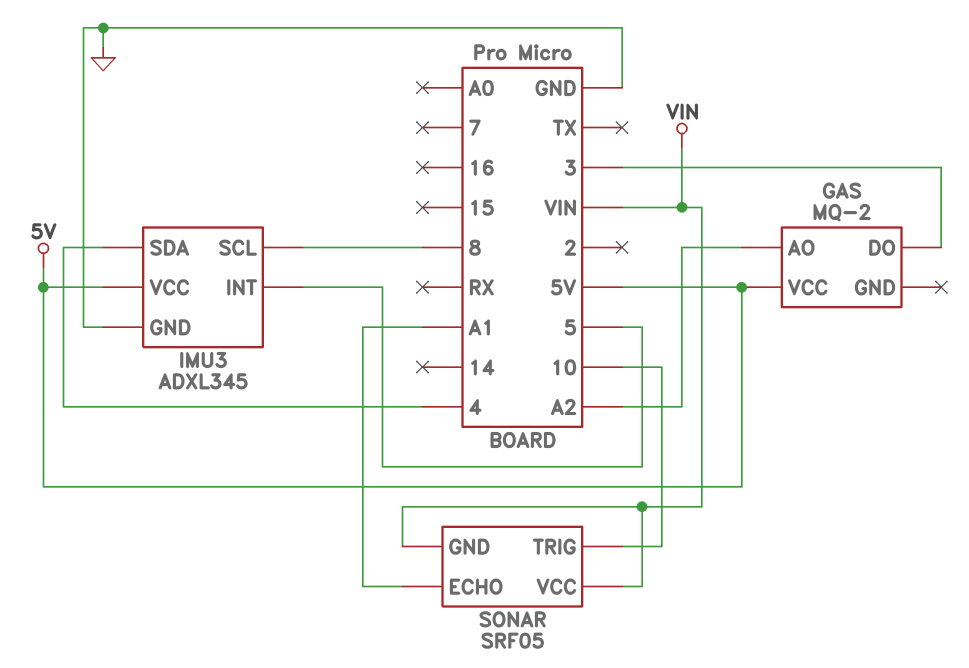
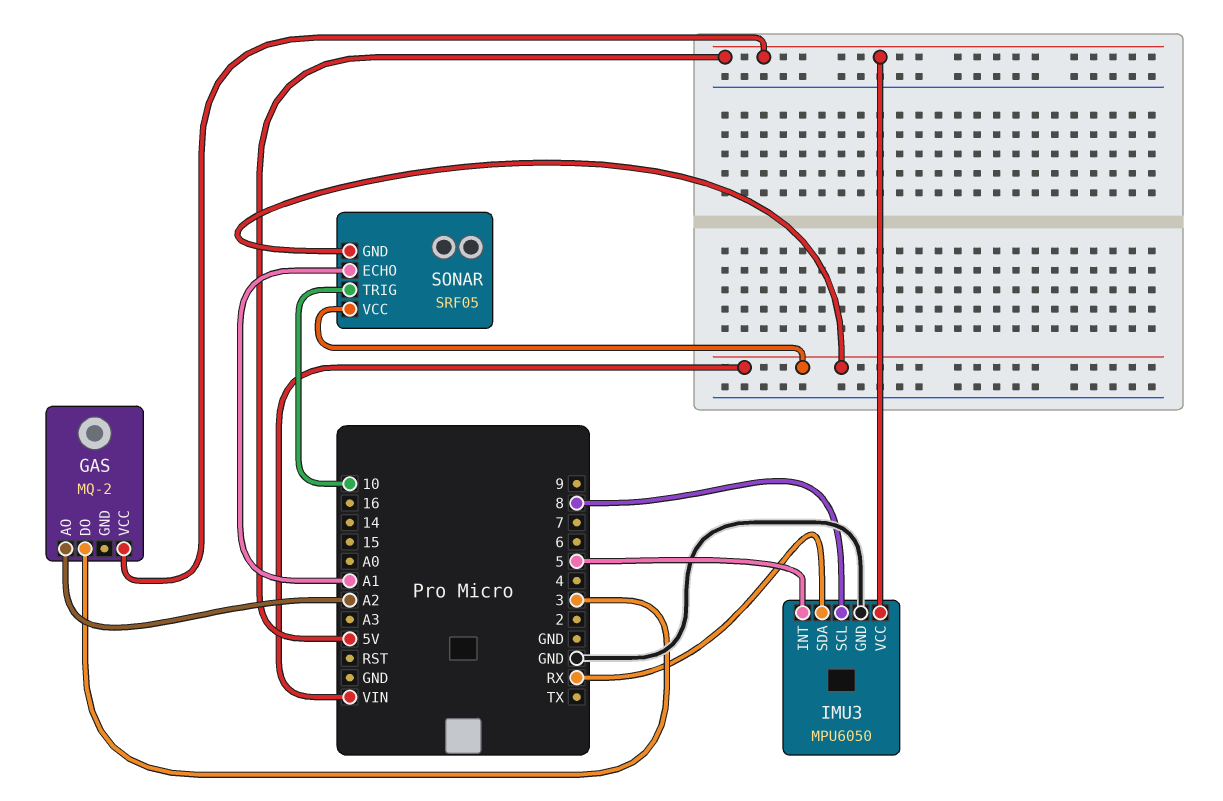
IMU3: ADXL345 -> MPU6050
IMU3 pin SDA: 4 -> RX

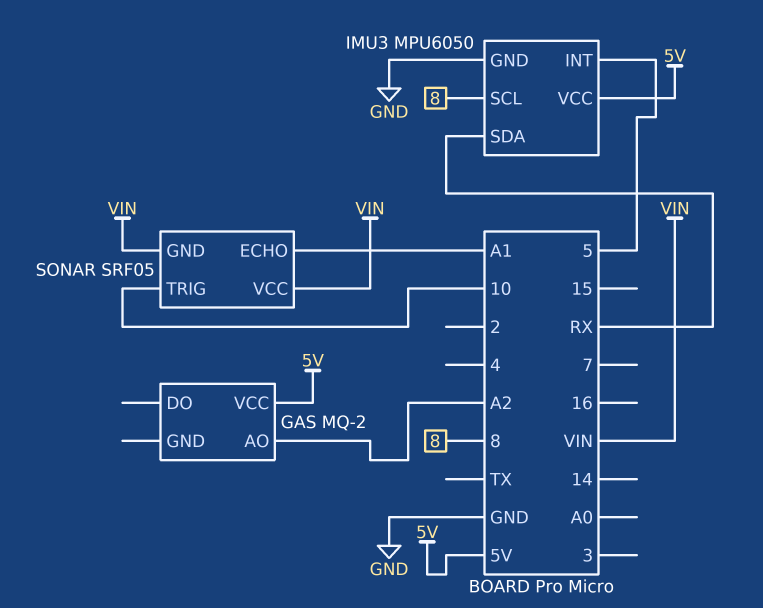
GAS pin DO: 3 -> none

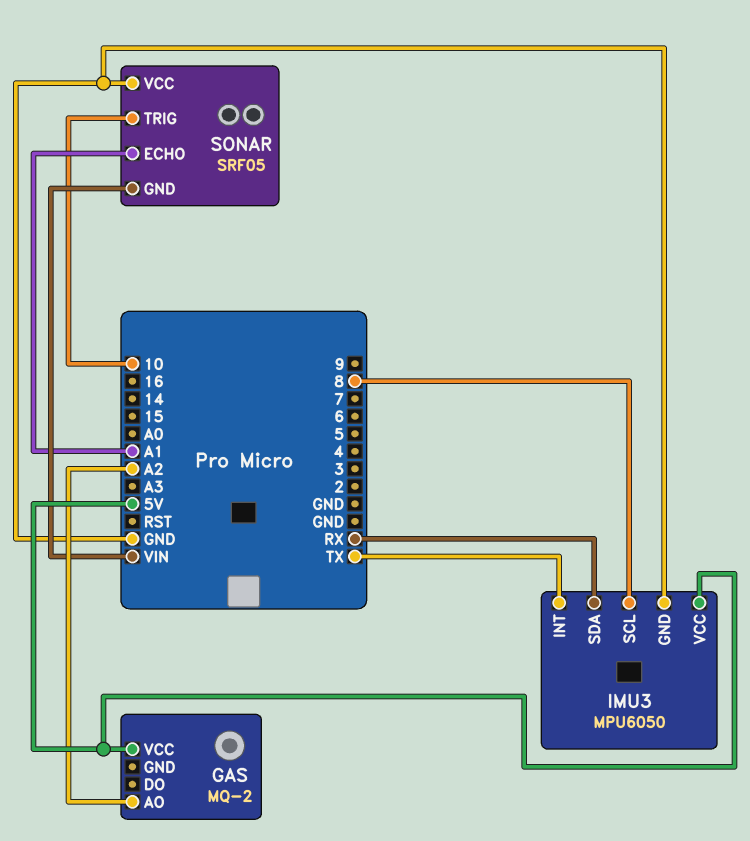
IMU3 pin INT: 5 -> TX
SONAR pin VCC: VIN -> GND

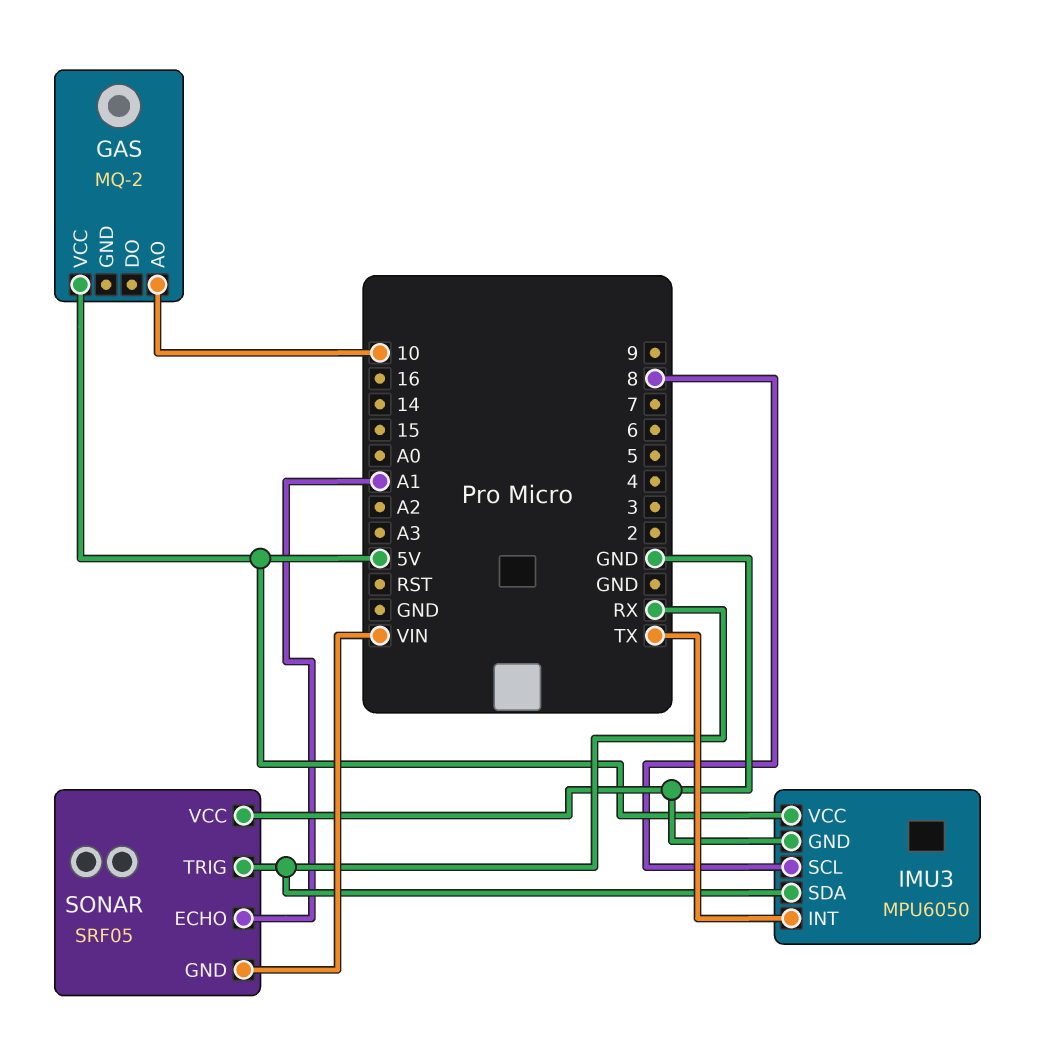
GAS pin AO: A2 -> 10
SONAR pin TRIG: 10 -> RX

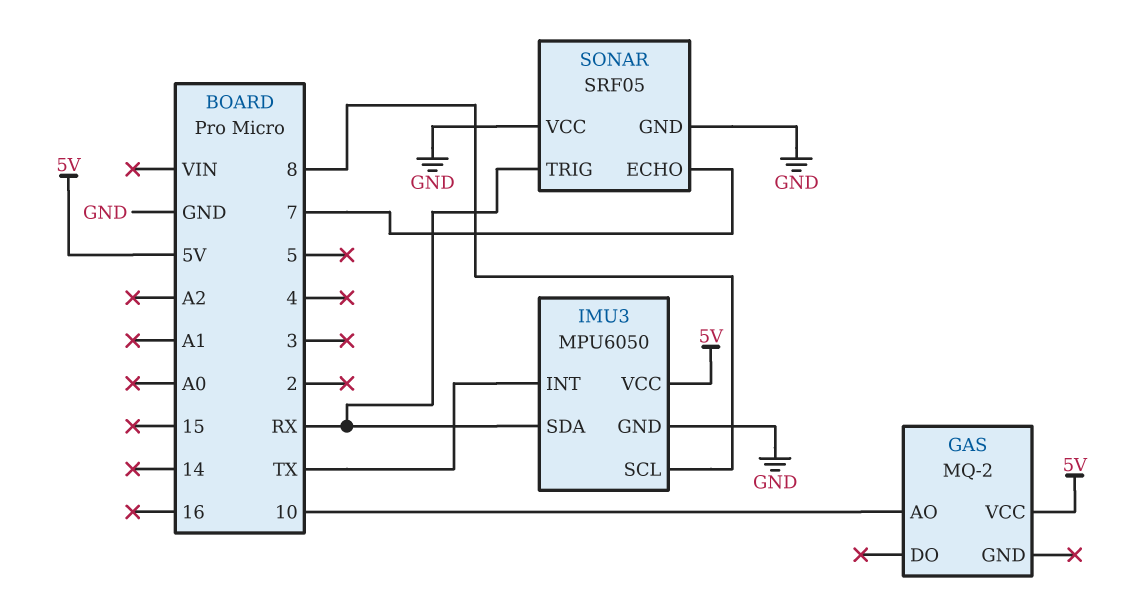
SONAR pin ECHO: A1 -> 7
SONAR pin GND: VIN -> GND

